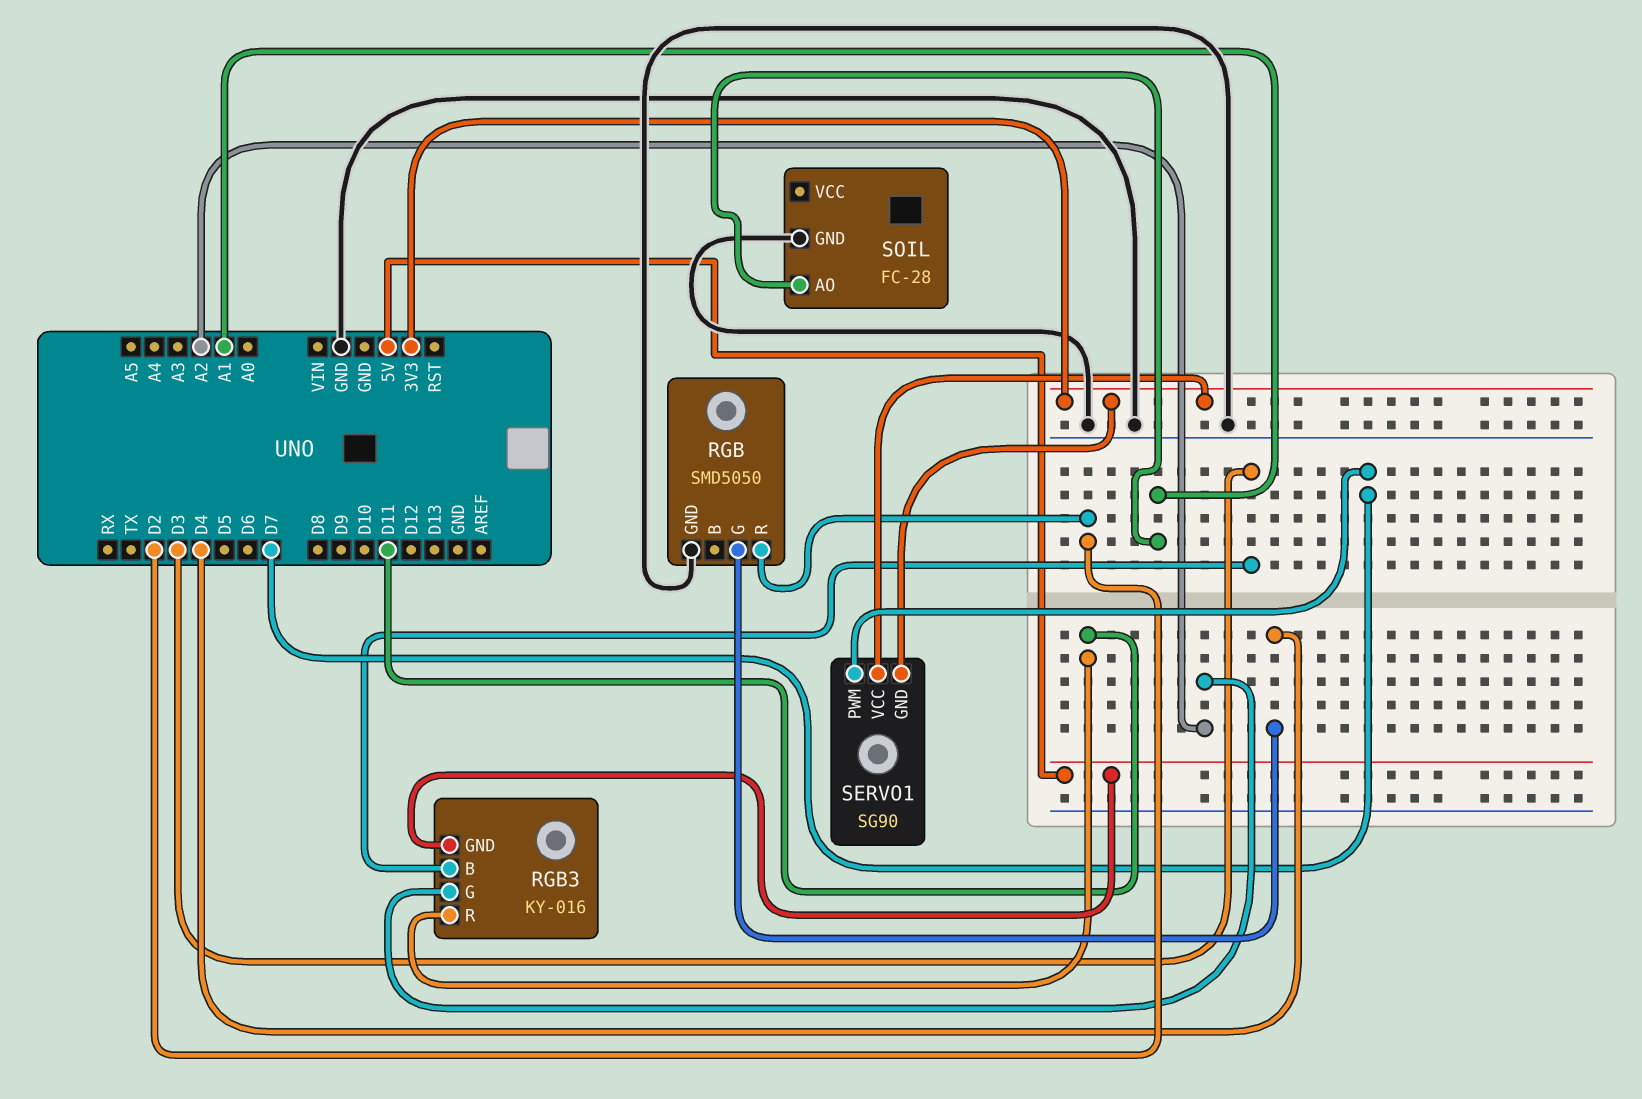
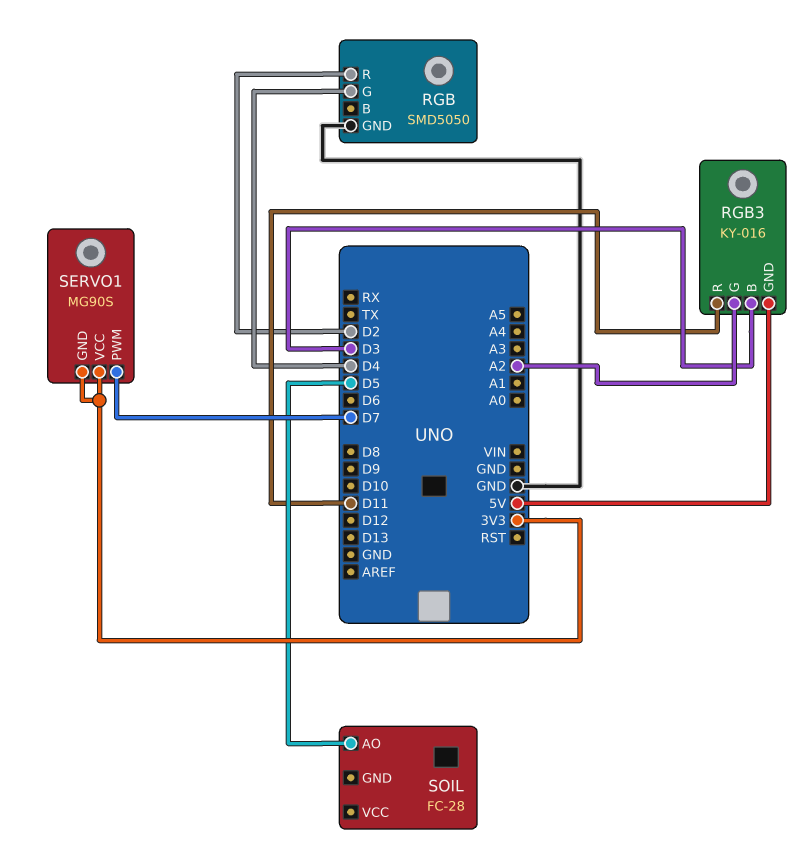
SERVO1: SG90 -> MG90S
SOIL pin AO: A1 -> D5
SOIL pin GND: GND -> none

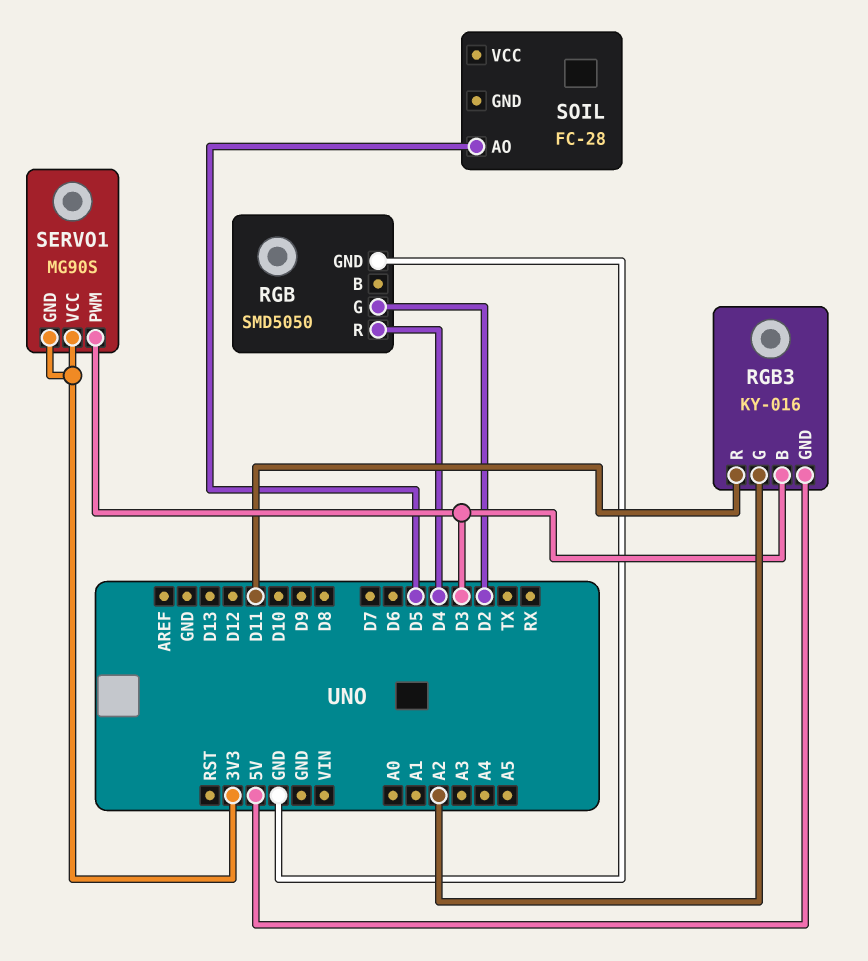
RGB pin G: D4 -> D2
RGB pin R: D2 -> D4
SERVO1 pin PWM: D7 -> D3

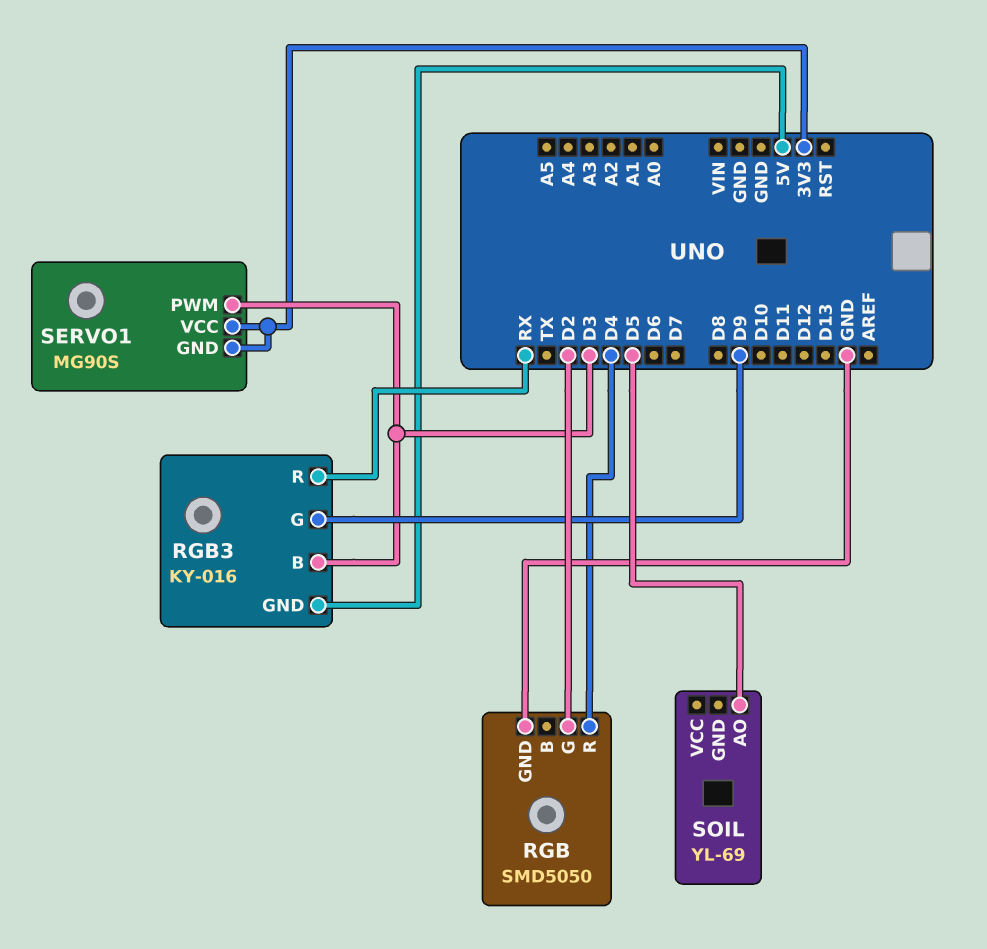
RGB3 pin G: A2 -> D9
RGB3 pin R: D11 -> RX
SOIL: FC-28 -> YL-69

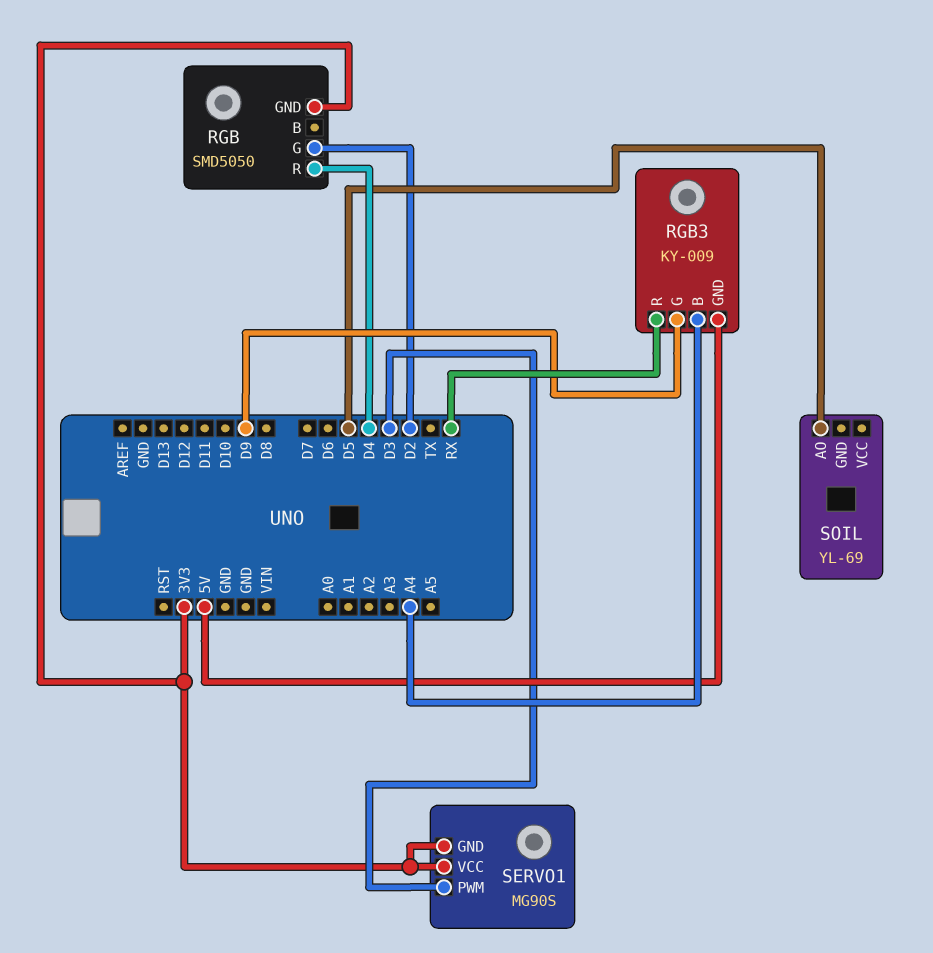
RGB pin GND: GND -> 3V3
RGB3: KY-016 -> KY-009
RGB3 pin B: D3 -> A4

